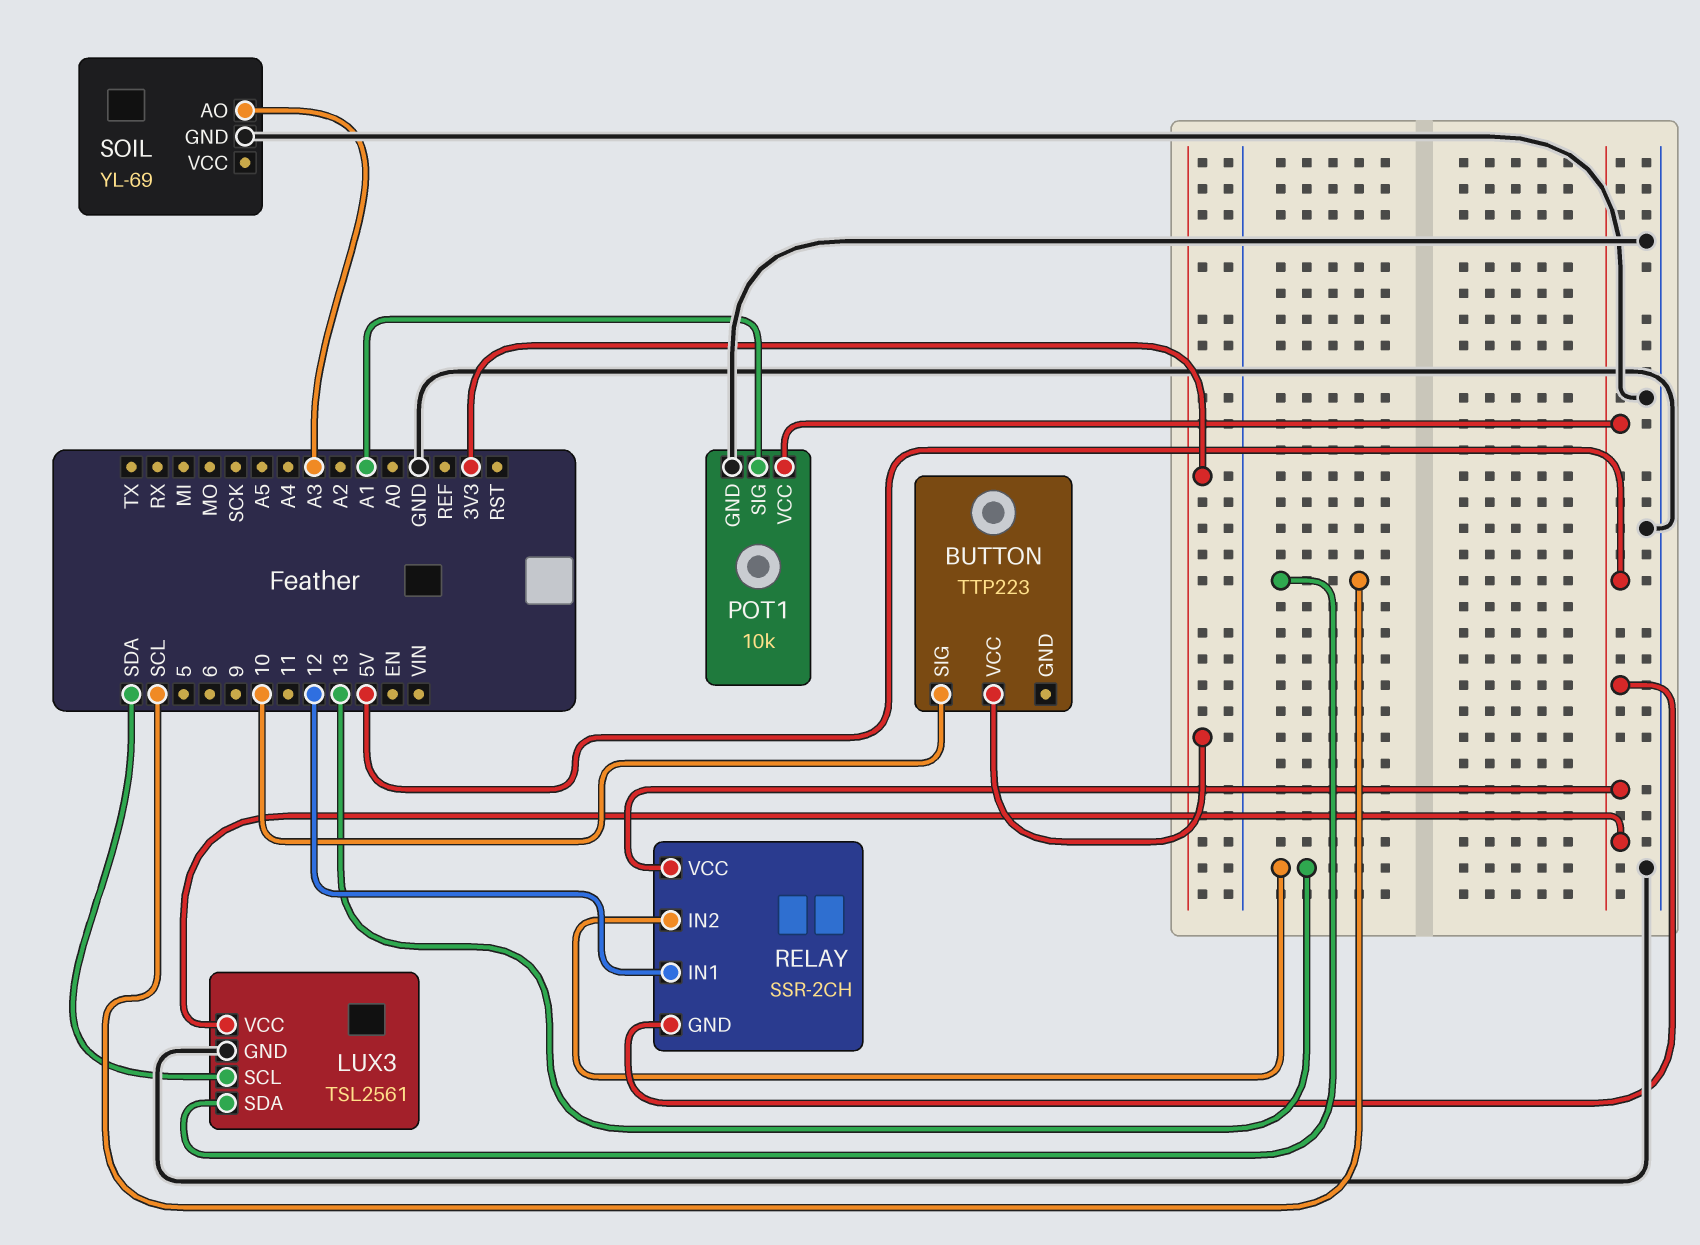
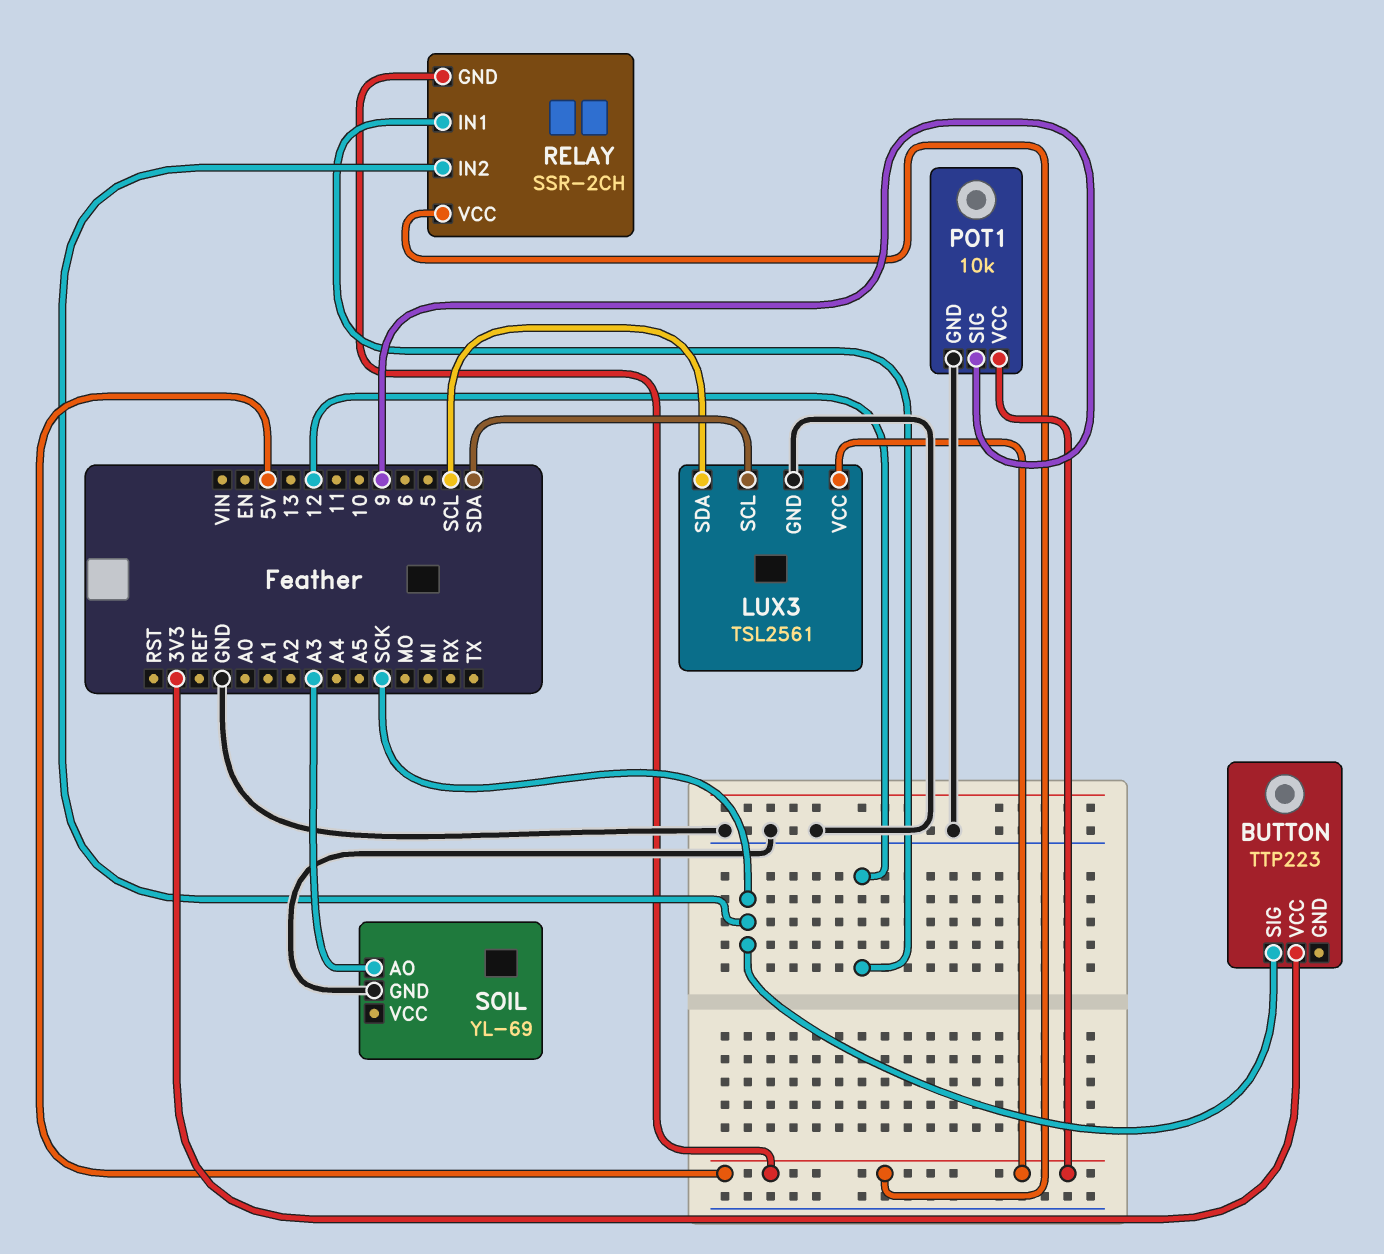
BUTTON pin SIG: 10 -> SCK
POT1 pin SIG: A1 -> 9
RELAY pin IN2: 13 -> SCK

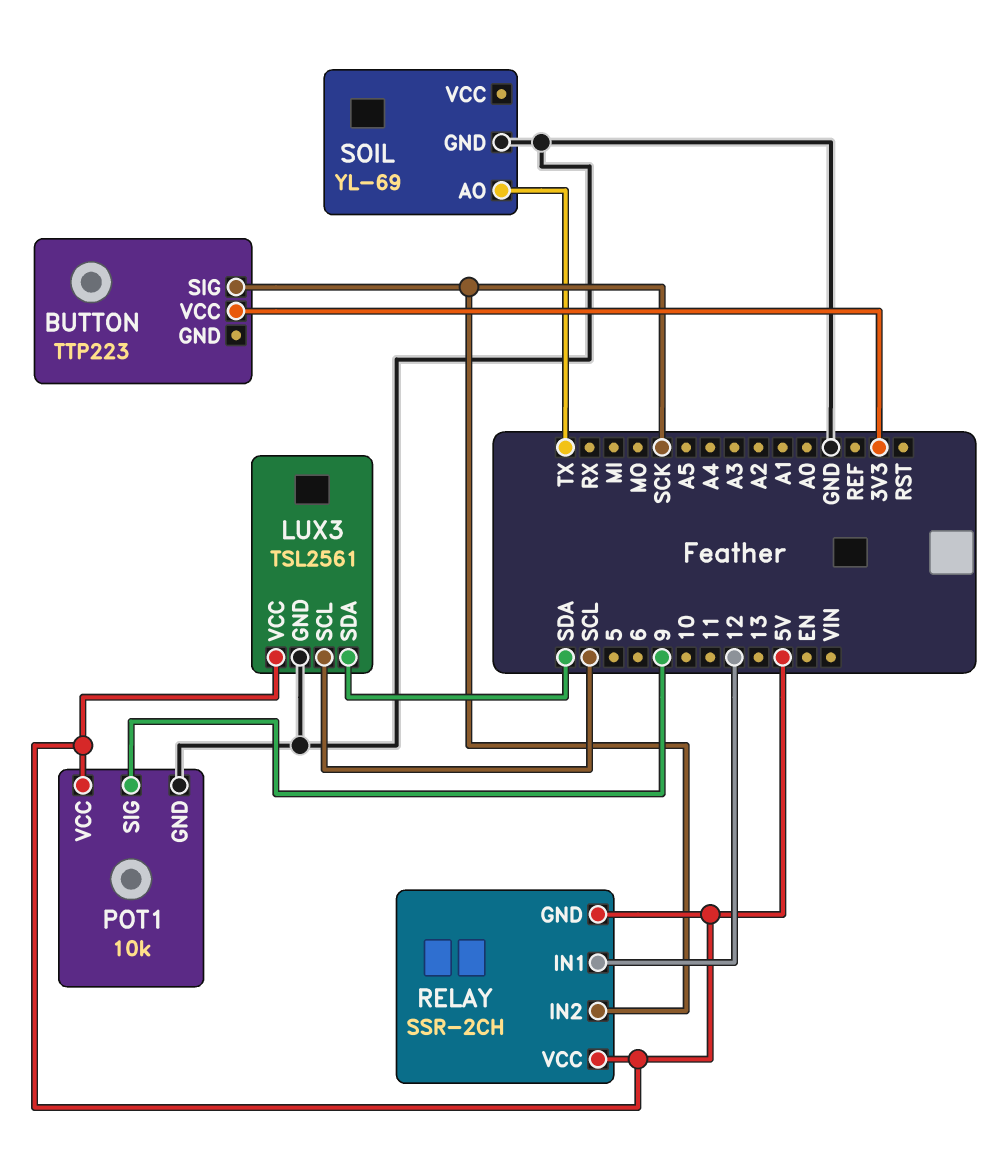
LUX3 pin SCL: SDA -> SCL
LUX3 pin SDA: SCL -> SDA
SOIL pin AO: A3 -> TX

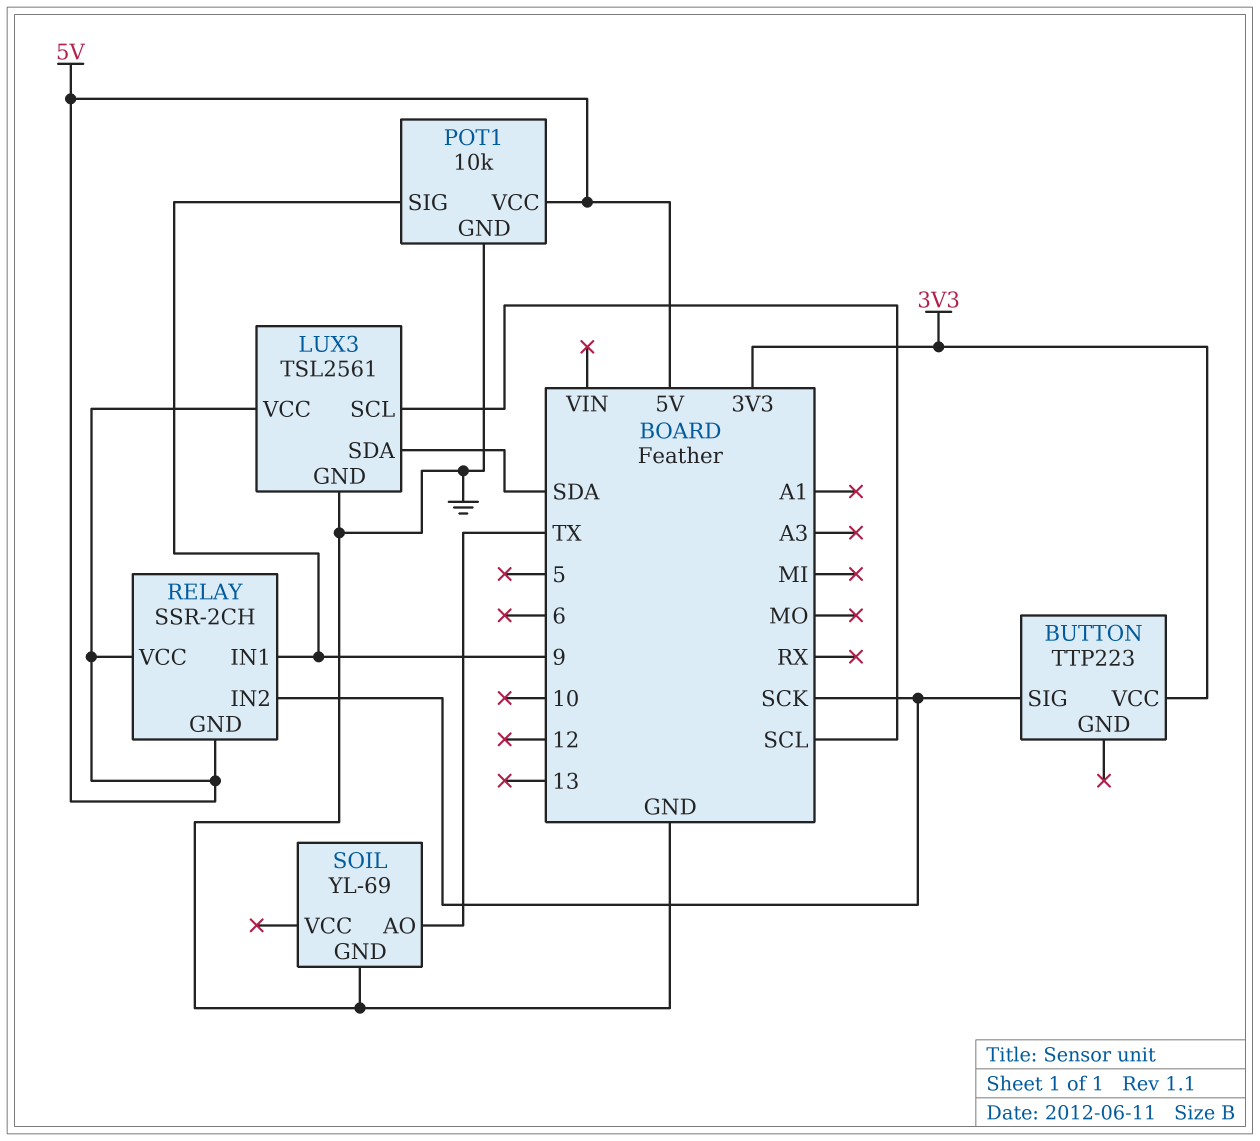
RELAY pin IN1: 12 -> 9

